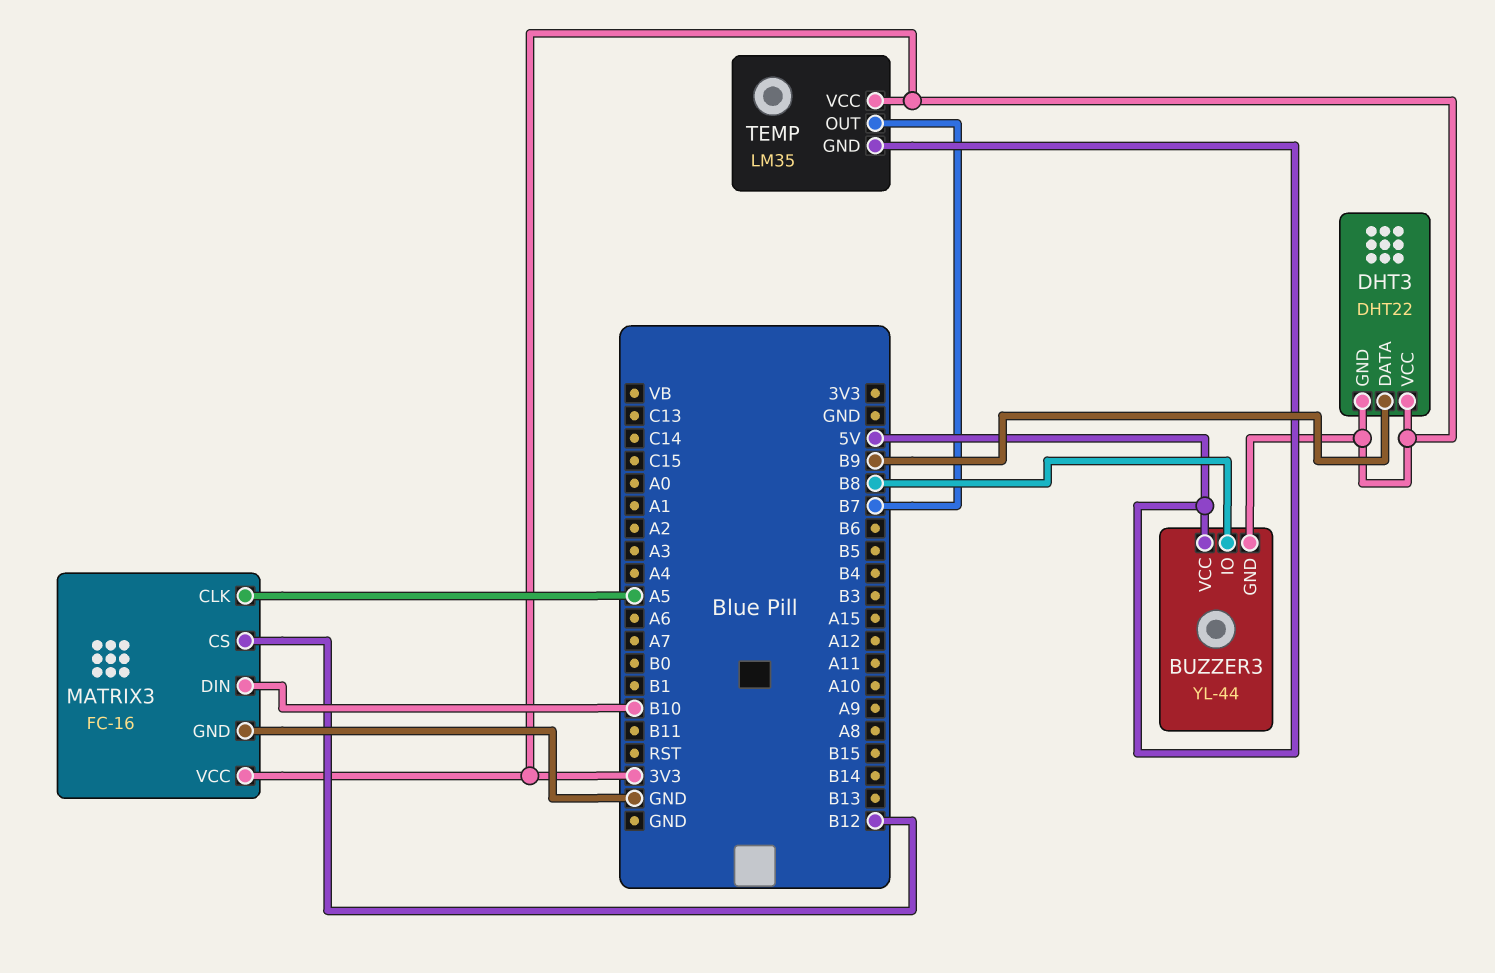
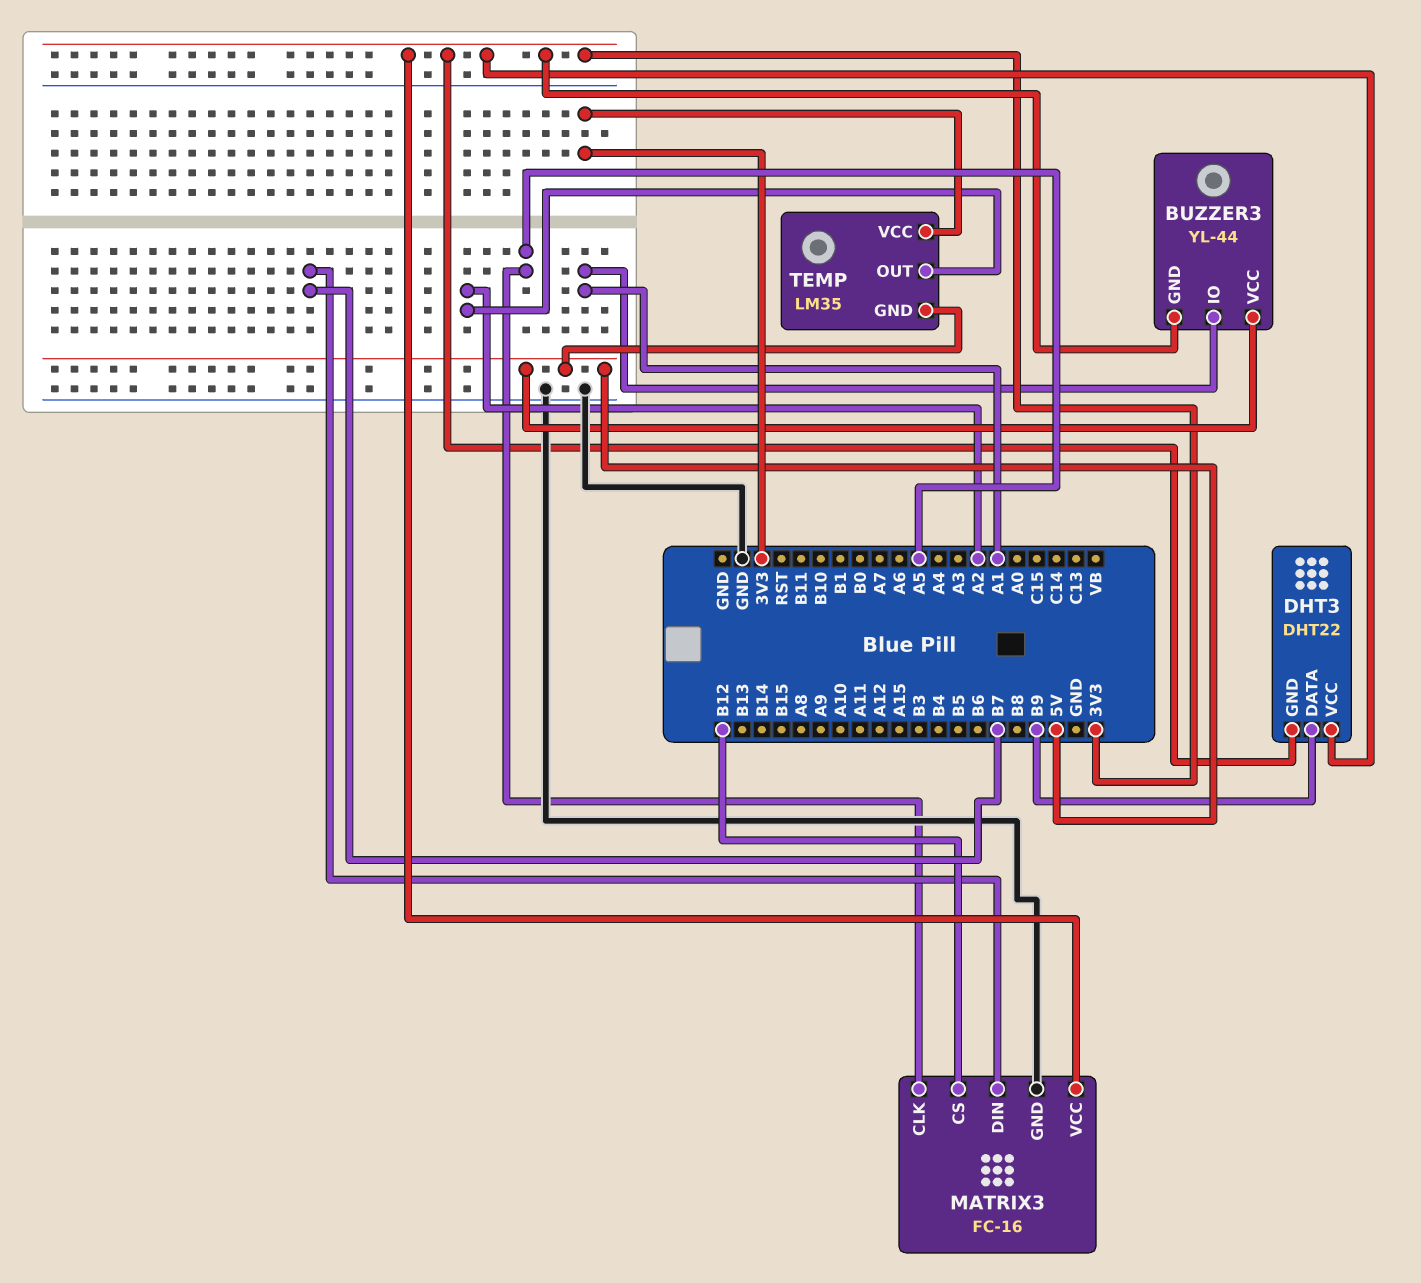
BUZZER3 pin IO: B8 -> A1
MATRIX3 pin DIN: B10 -> B7
TEMP pin OUT: B7 -> A2

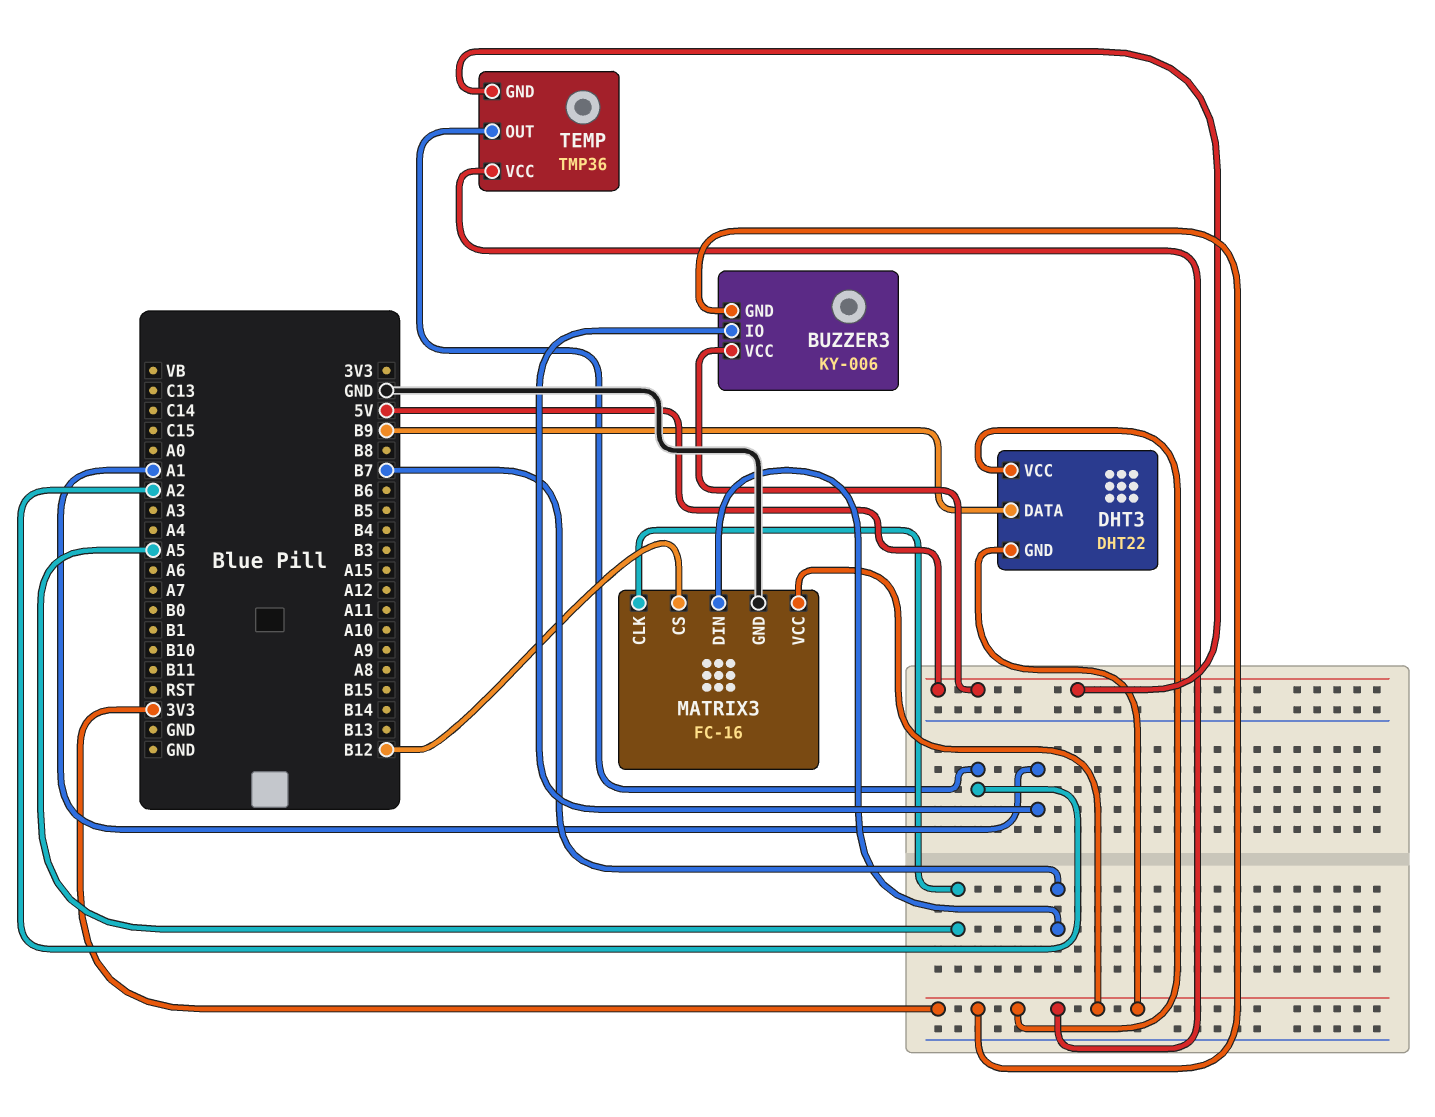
BUZZER3: YL-44 -> KY-006
TEMP: LM35 -> TMP36

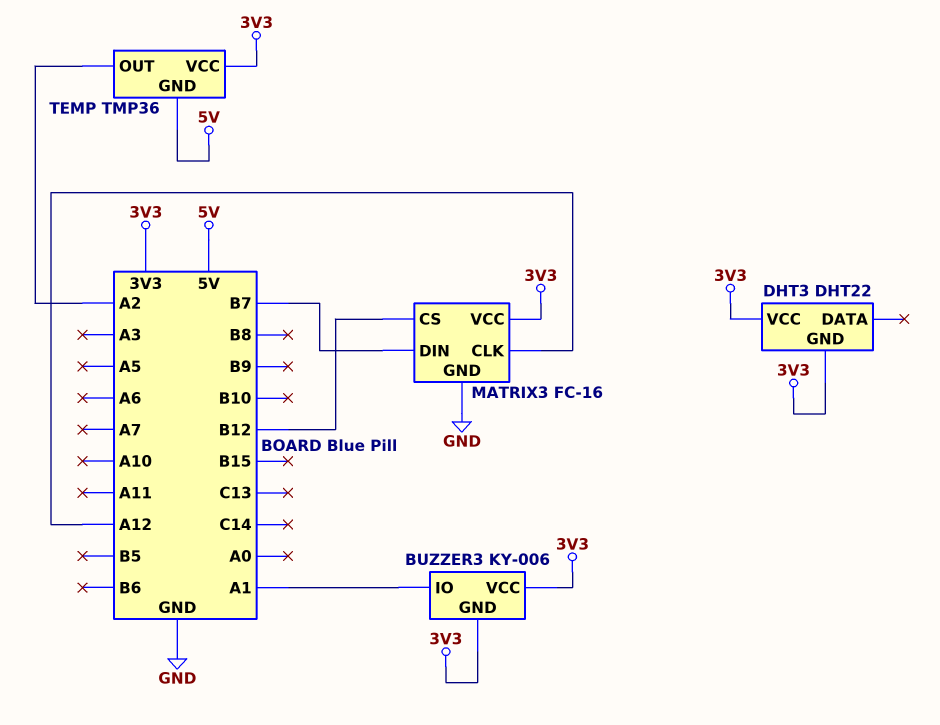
BUZZER3 pin VCC: 5V -> 3V3
DHT3 pin DATA: B9 -> none
MATRIX3 pin CLK: A5 -> A12

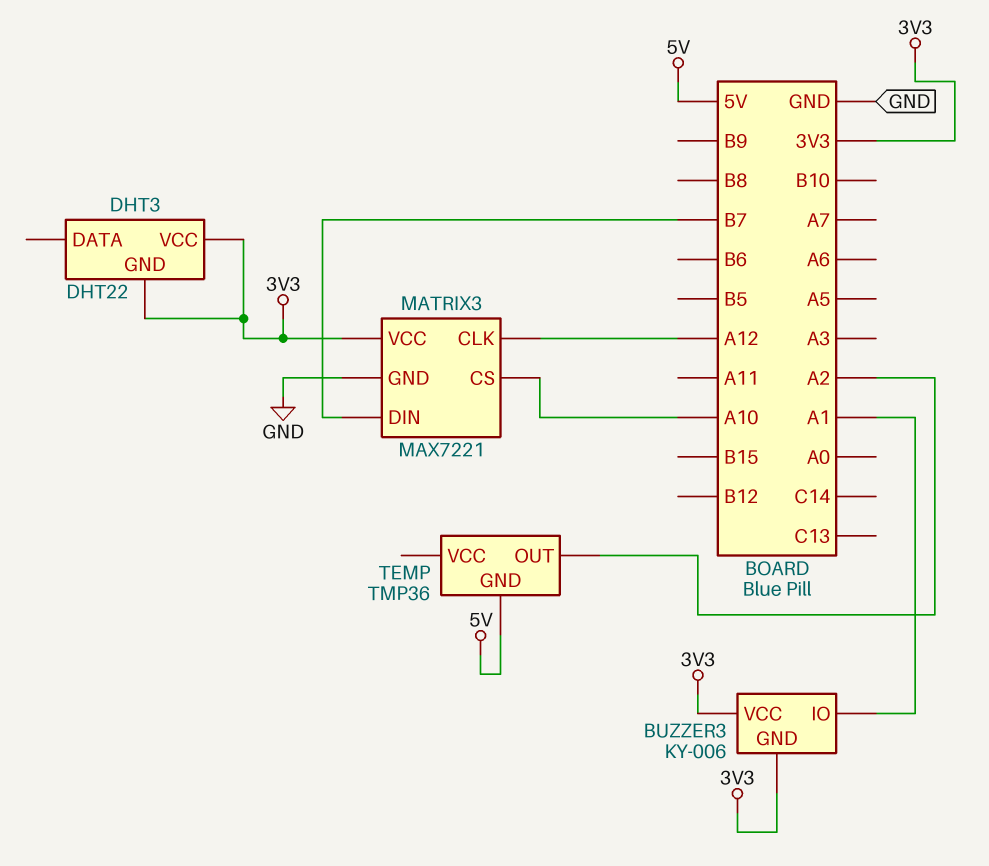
MATRIX3: FC-16 -> MAX7221
MATRIX3 pin CS: B12 -> A10
TEMP pin VCC: 3V3 -> none

